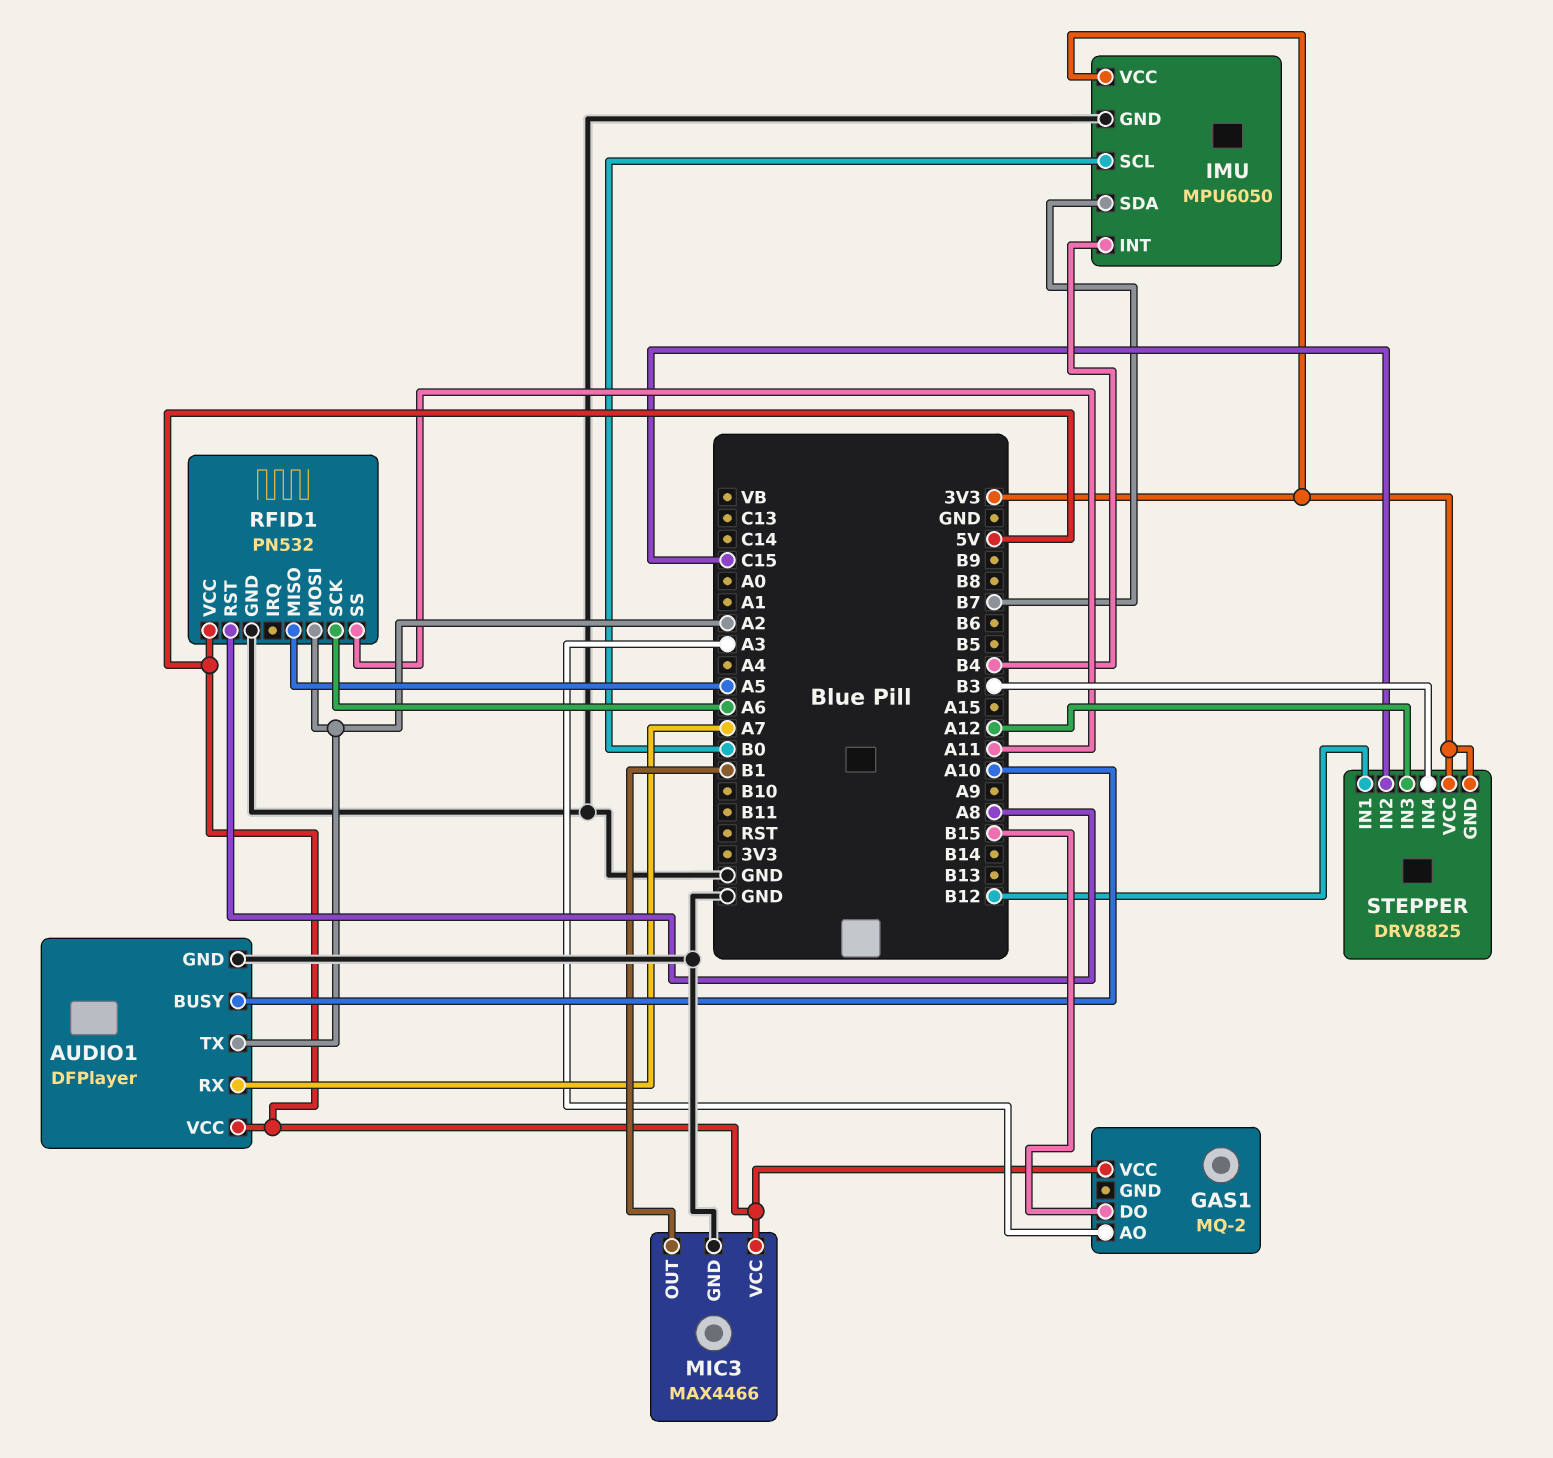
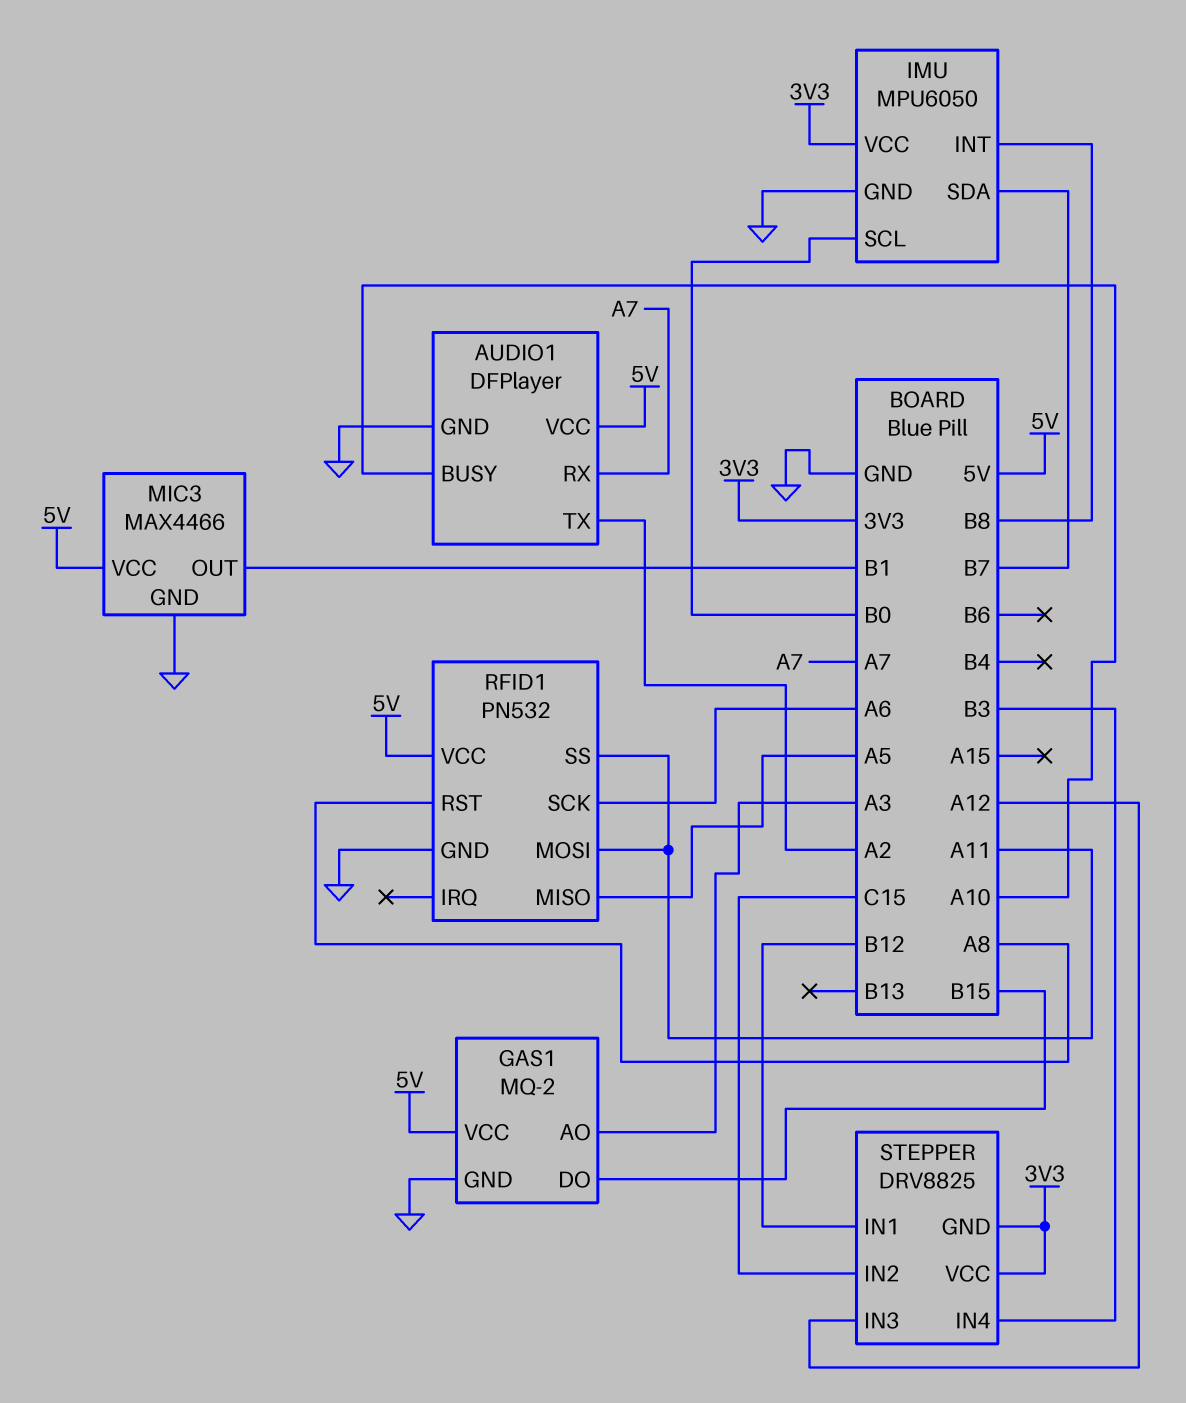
GAS1 pin GND: none -> GND
IMU pin INT: B4 -> B8
RFID1 pin MOSI: A2 -> A11

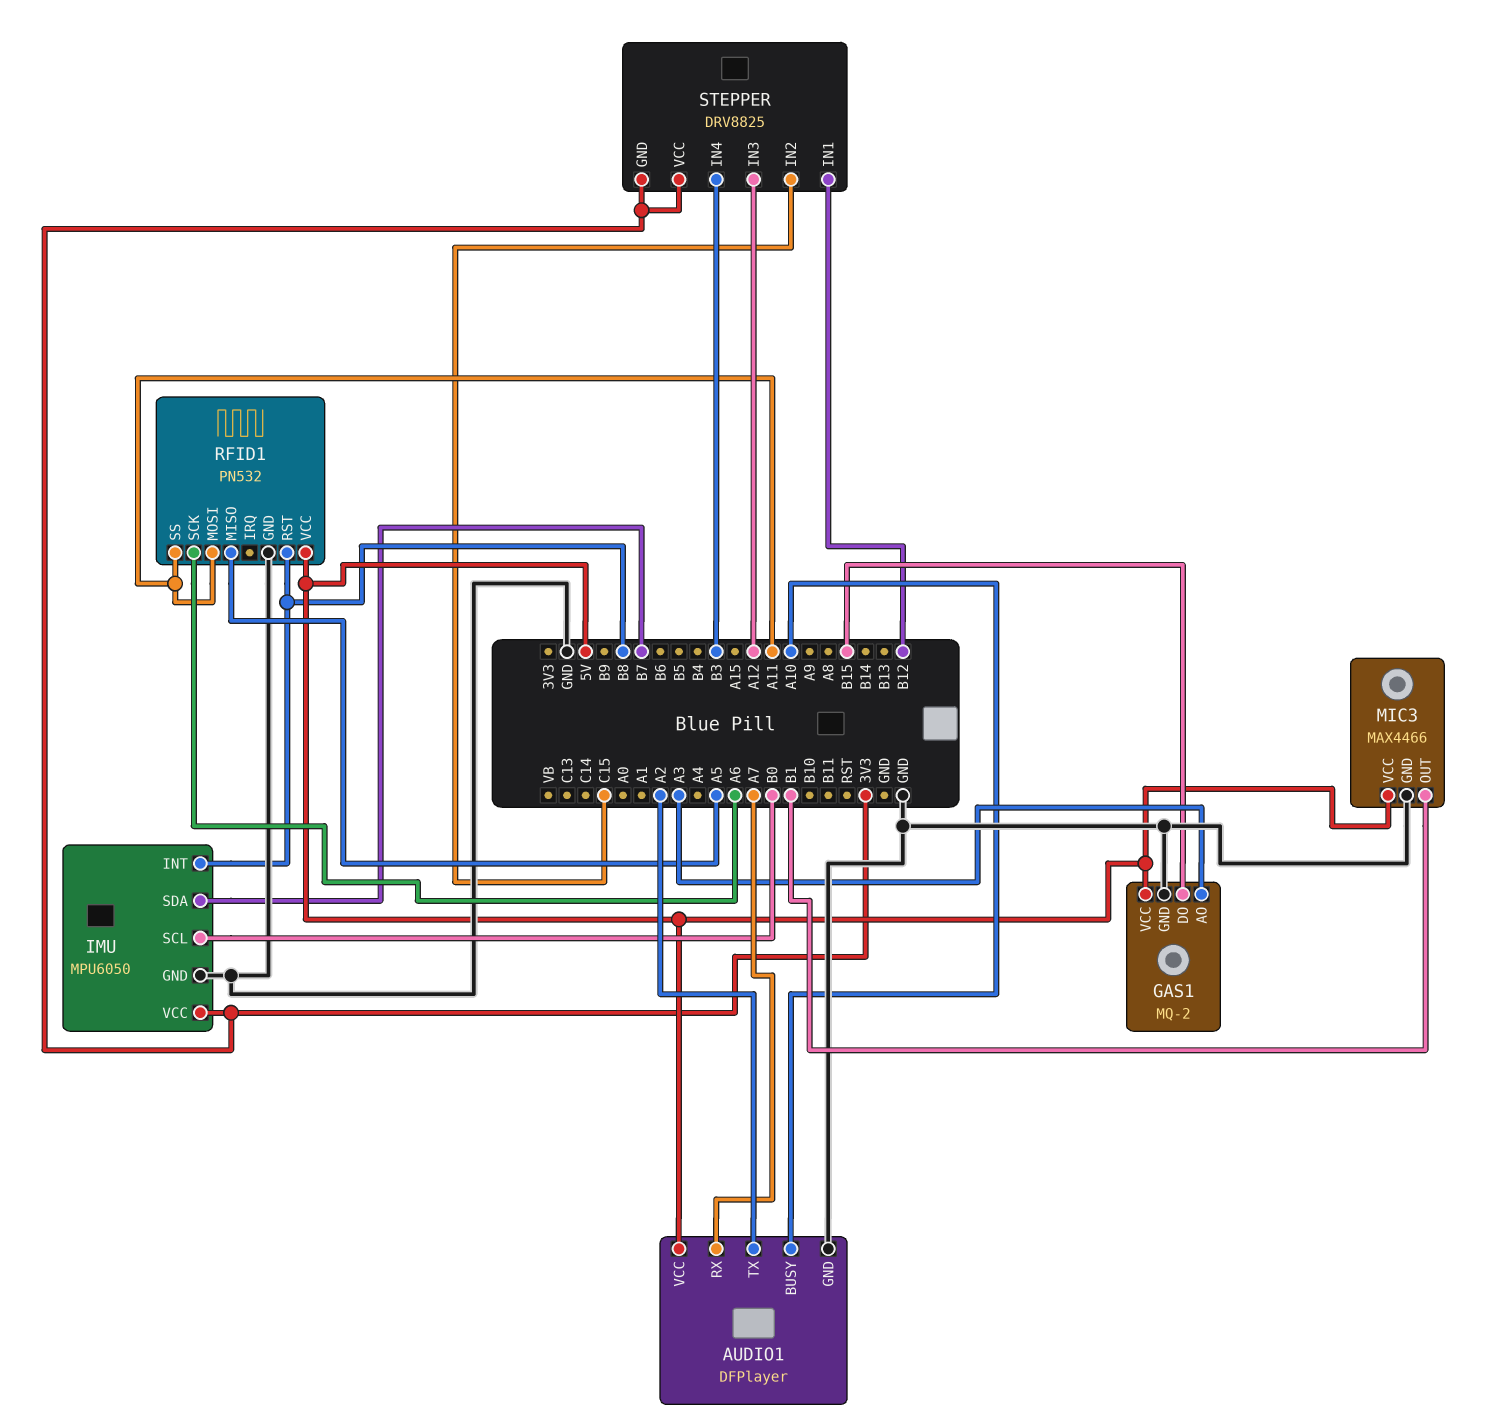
RFID1 pin RST: A8 -> B8

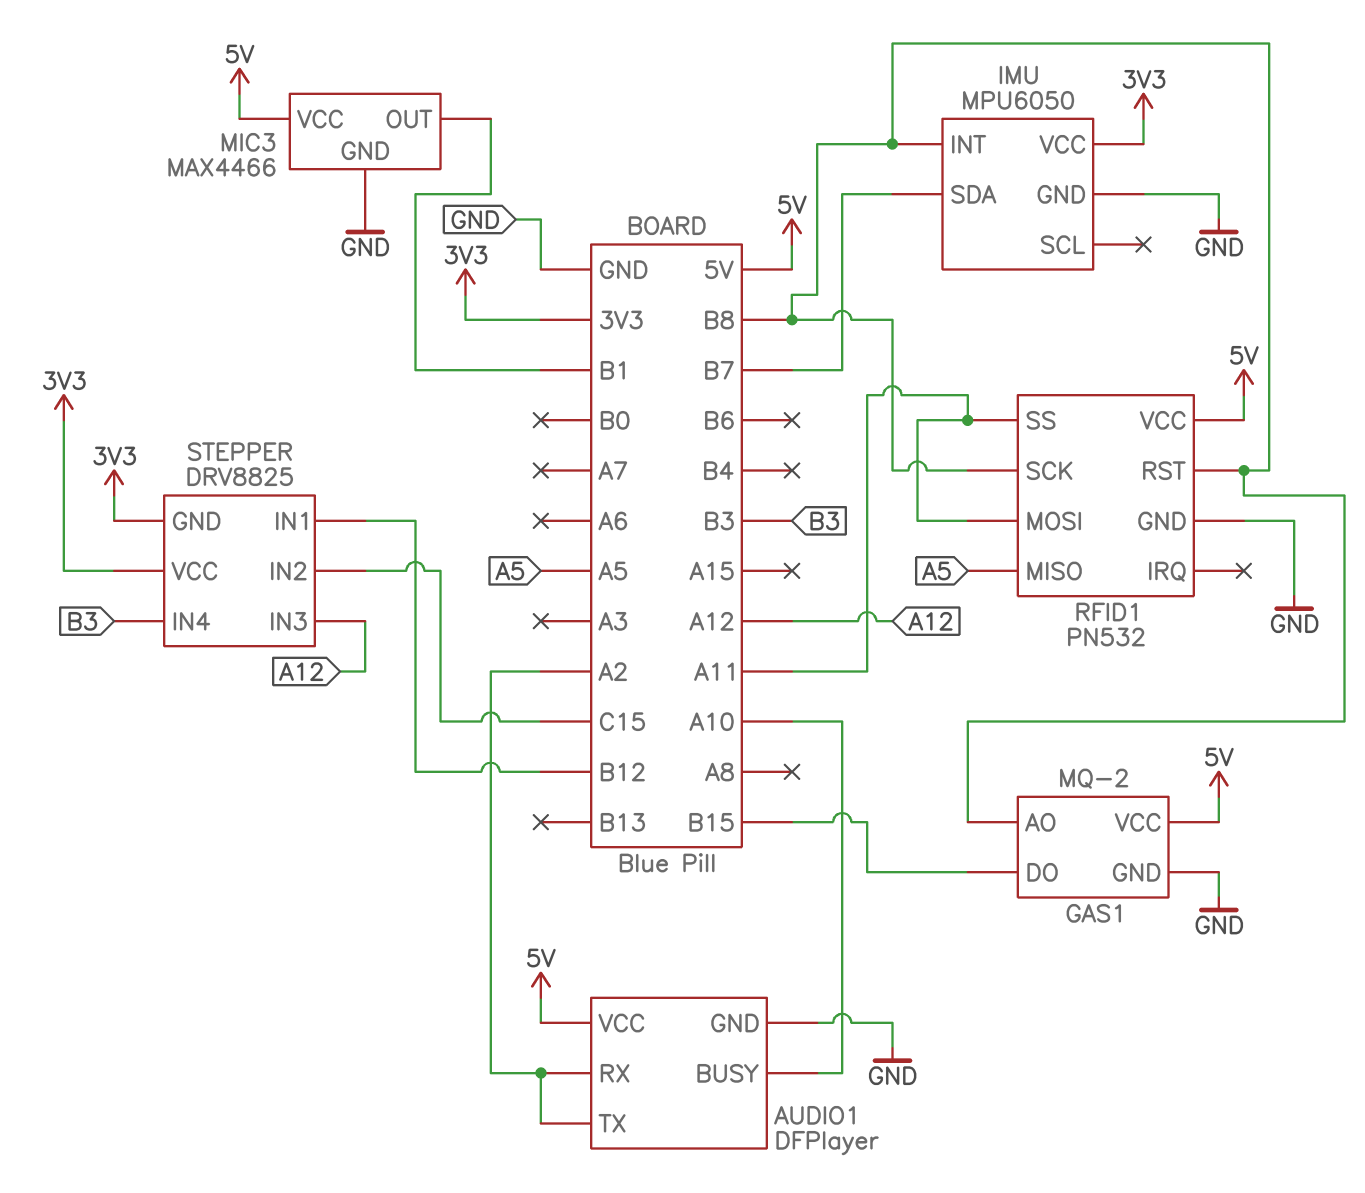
AUDIO1 pin RX: A7 -> A2
GAS1 pin AO: A3 -> B8
IMU pin SCL: B0 -> none
RFID1 pin SCK: A6 -> B8

